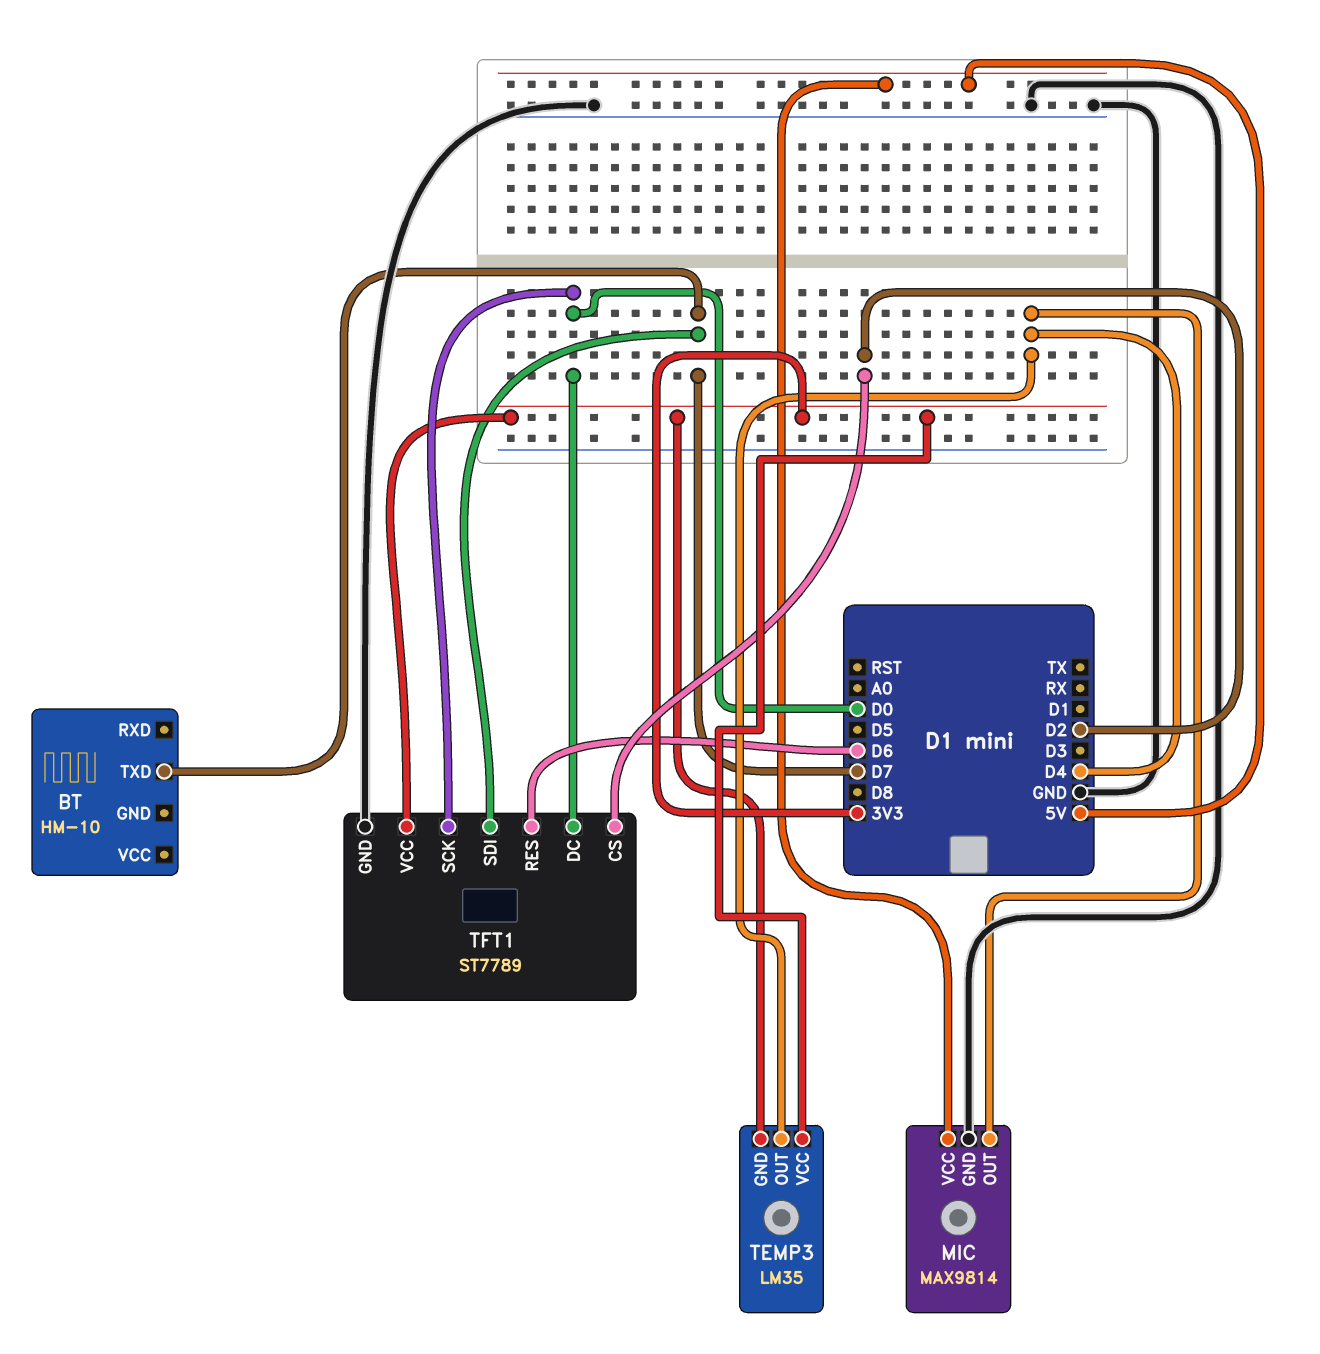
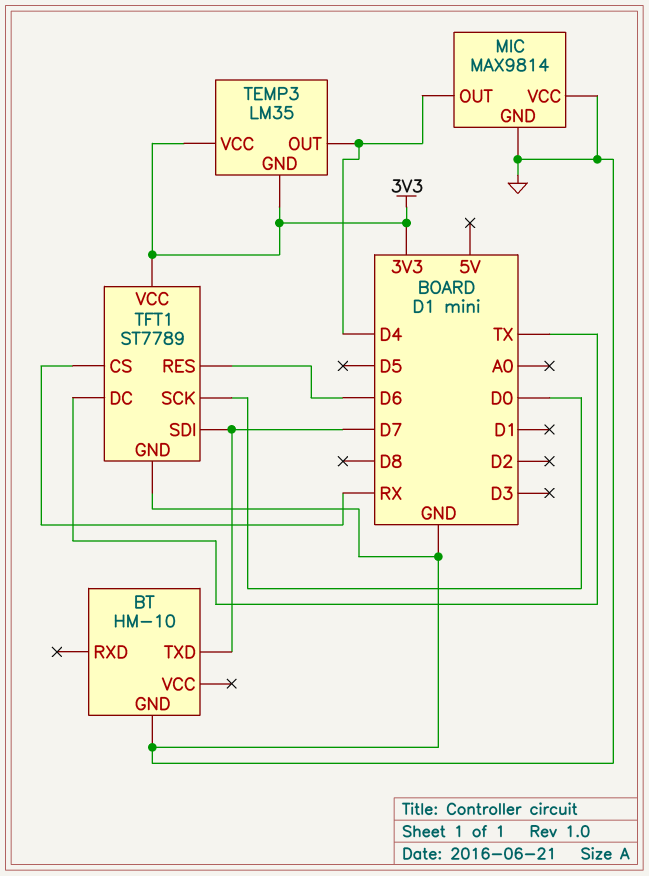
BT pin GND: none -> GND
MIC pin VCC: 5V -> GND
TFT1 pin CS: D2 -> RX
TFT1 pin DC: D0 -> TX

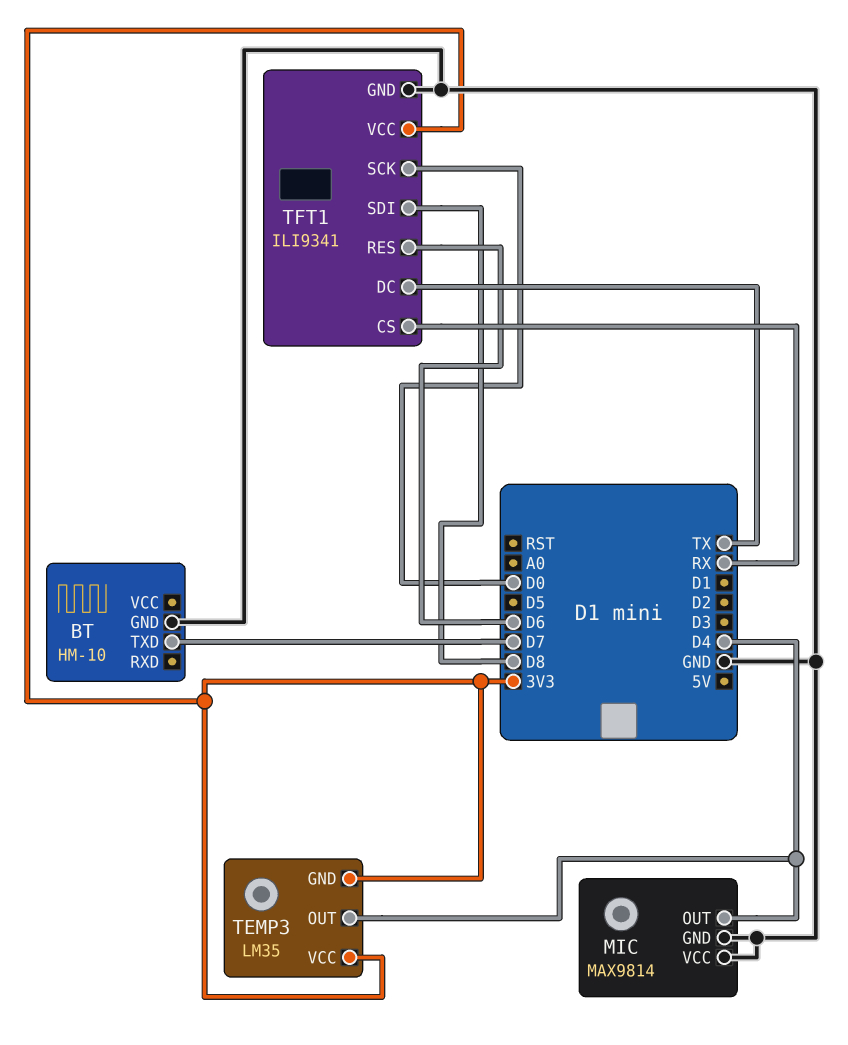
TFT1: ST7789 -> ILI9341
TFT1 pin SDI: D7 -> D8

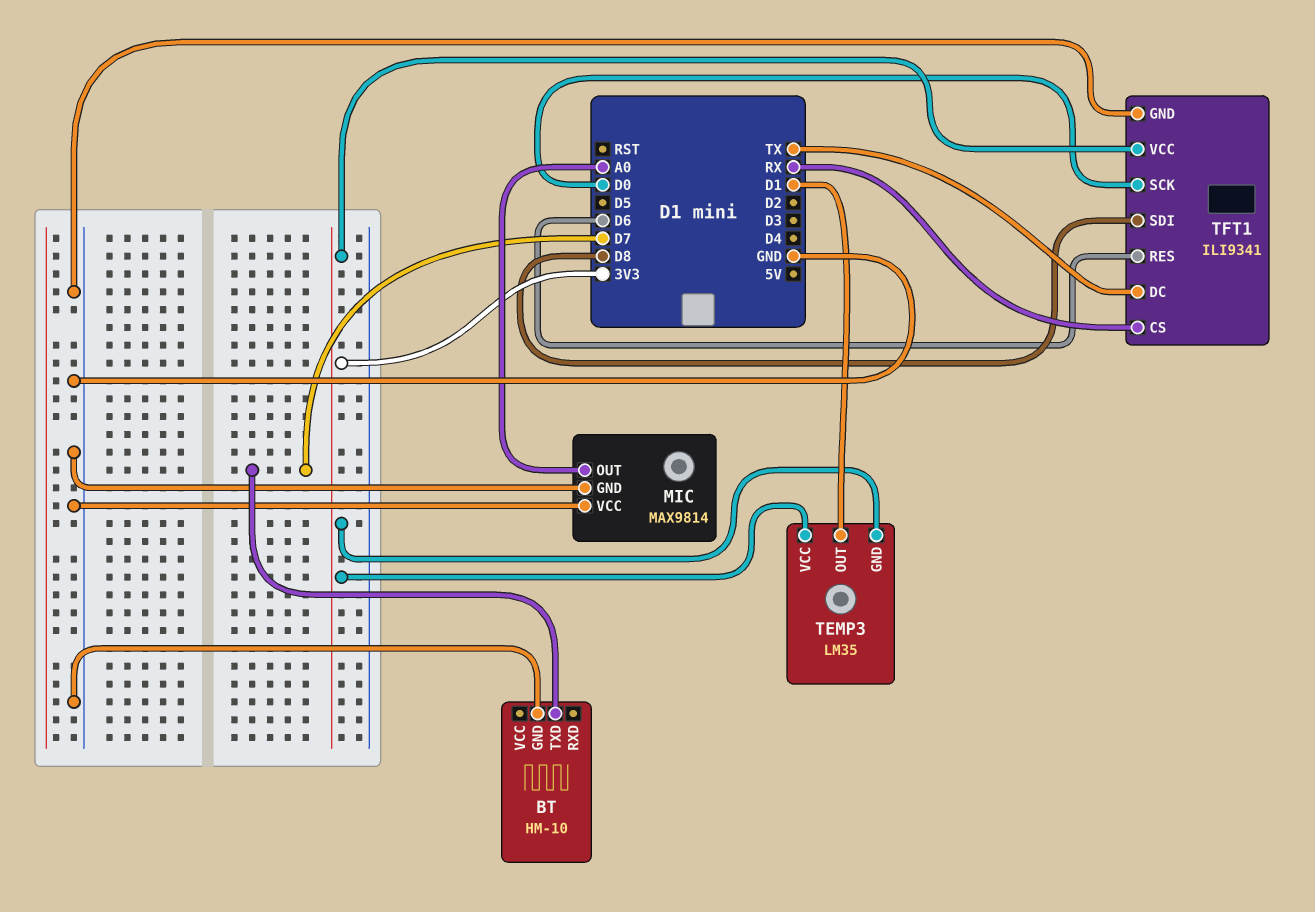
MIC pin OUT: D4 -> A0
TEMP3 pin OUT: D4 -> D1

